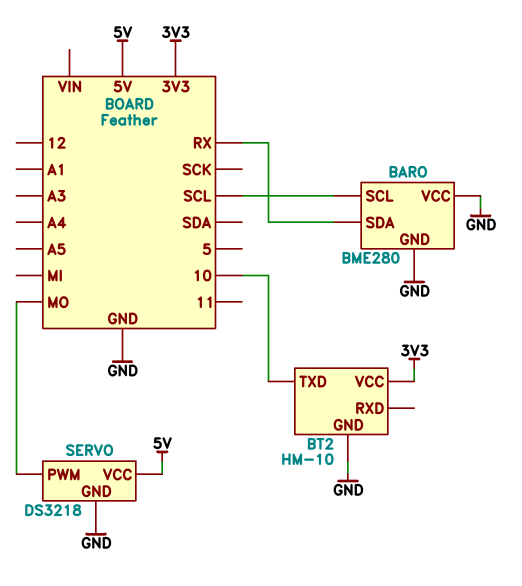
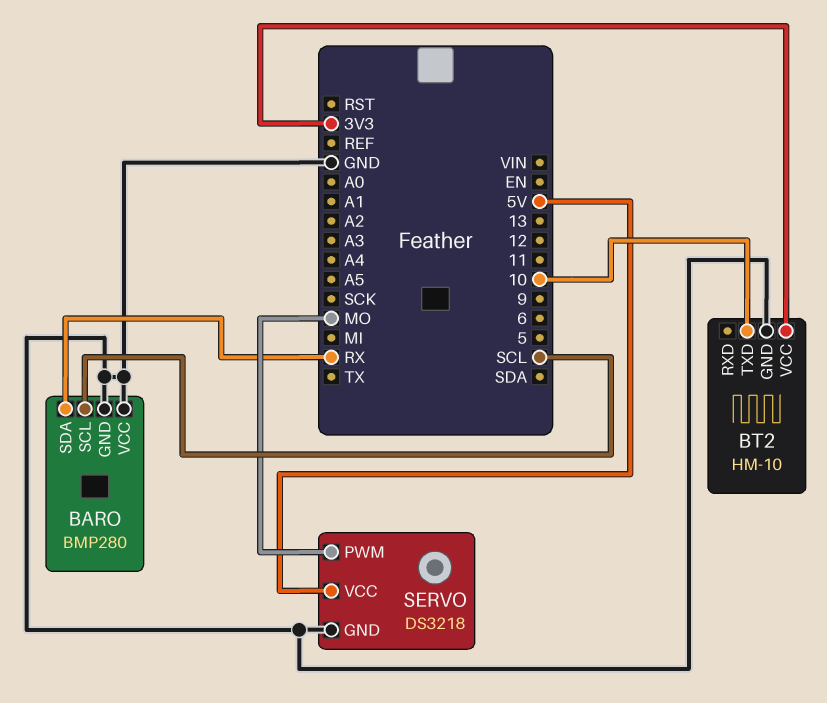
BARO: BME280 -> BMP280

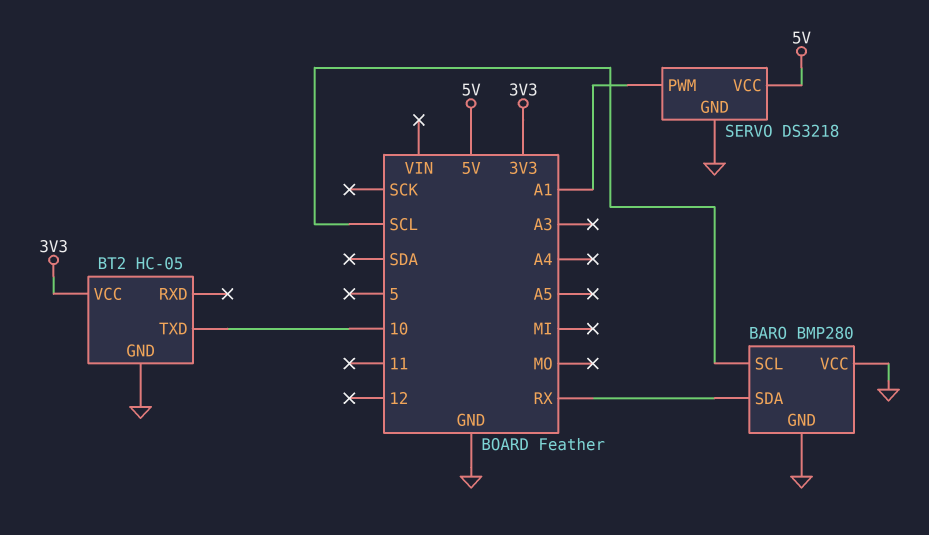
BT2: HM-10 -> HC-05
SERVO pin PWM: MO -> A1

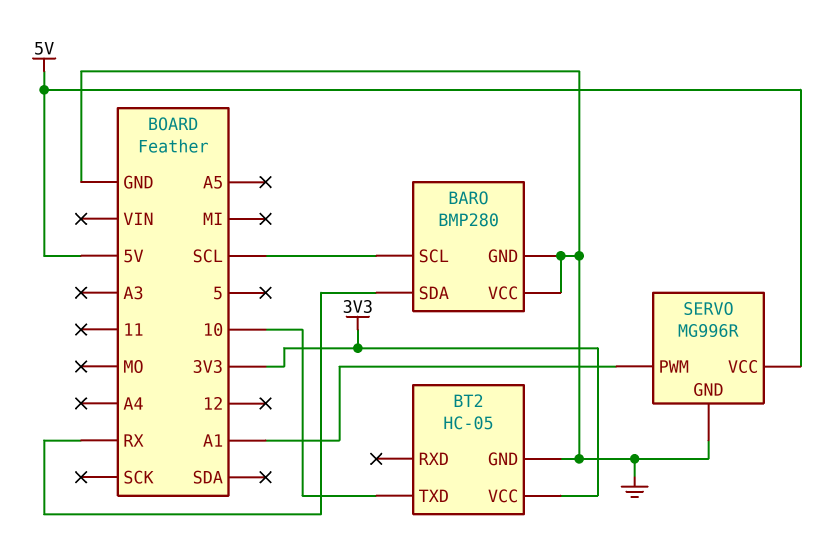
SERVO: DS3218 -> MG996R

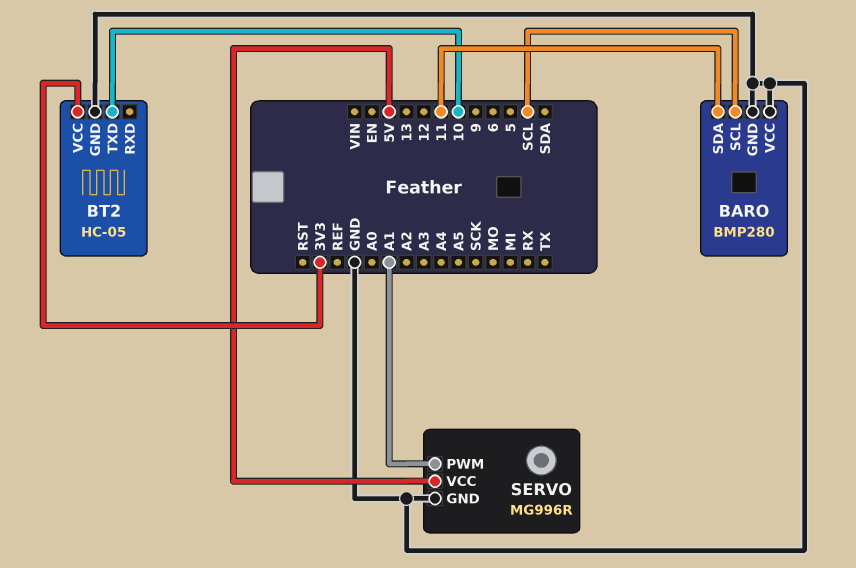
BARO pin SDA: RX -> 11

